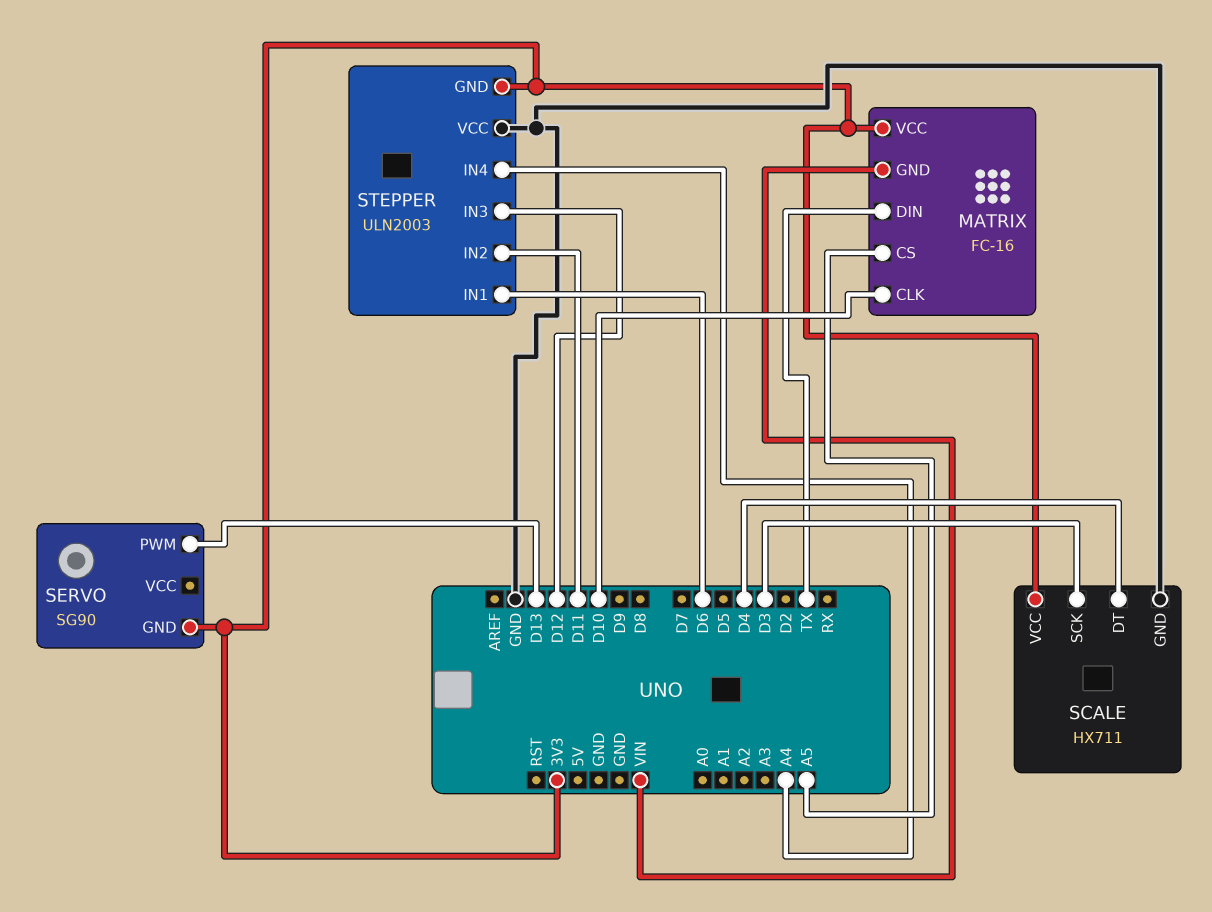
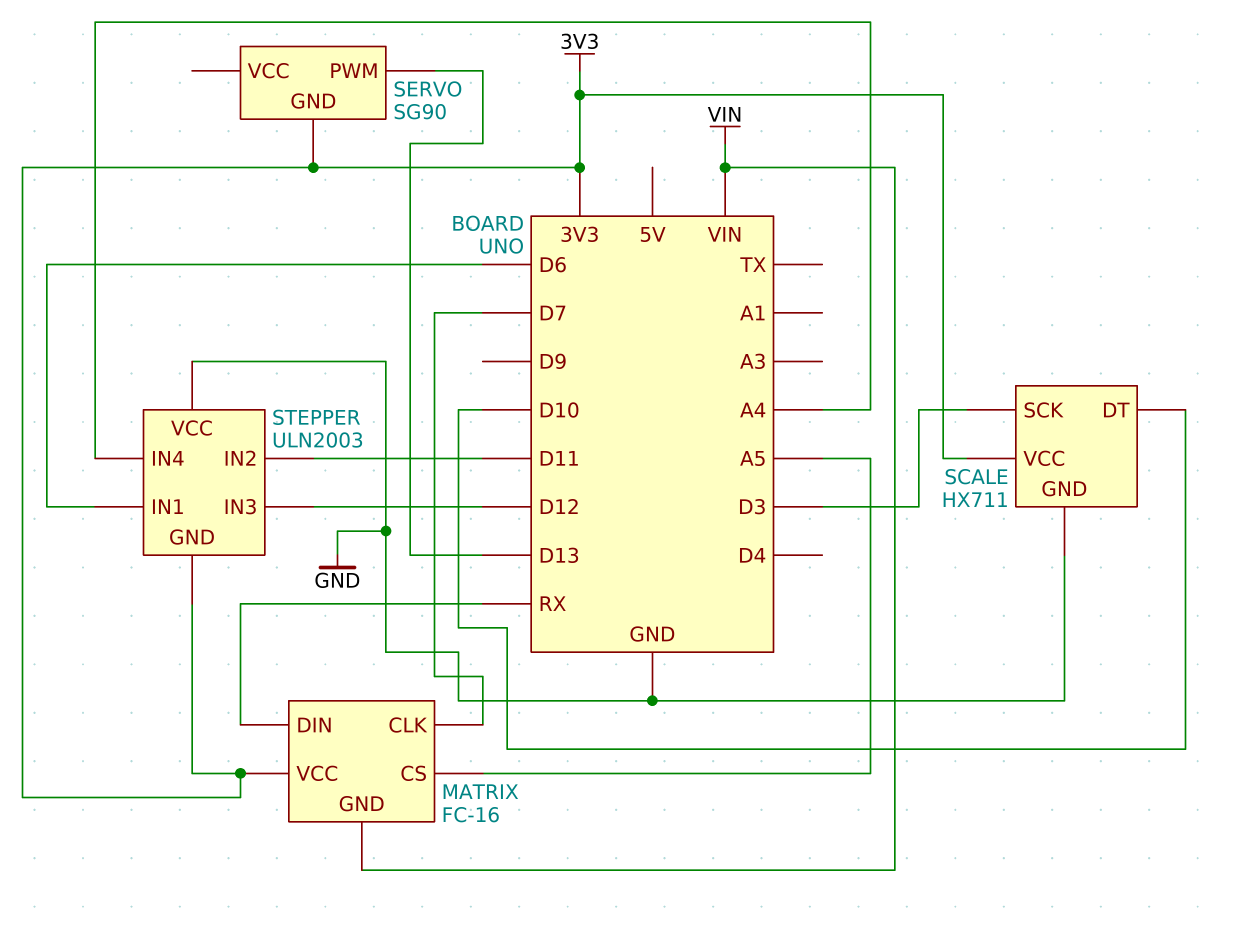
MATRIX pin CLK: D10 -> D7
MATRIX pin DIN: TX -> RX
SCALE pin DT: D4 -> D10

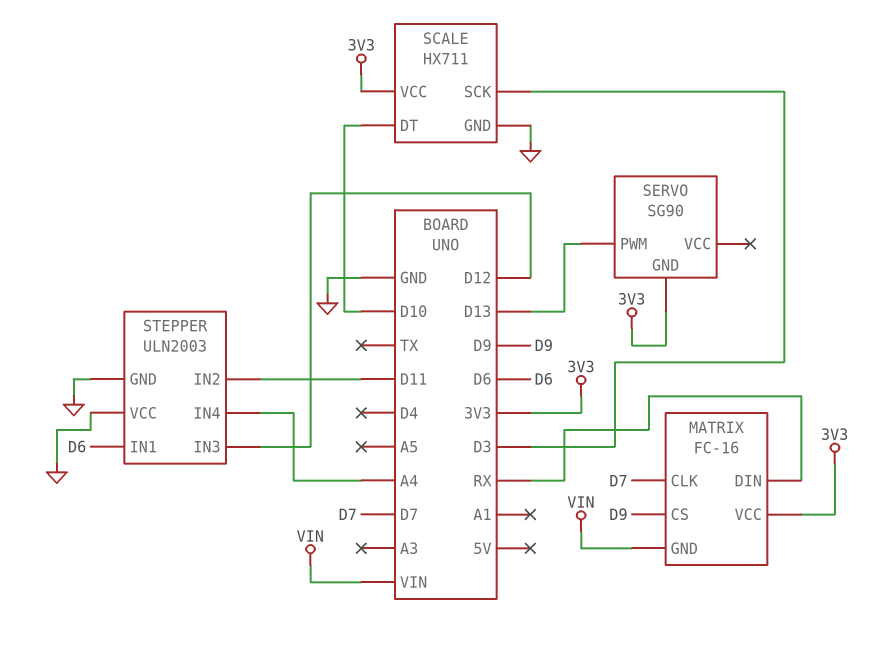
MATRIX pin CS: A5 -> D9
STEPPER pin GND: 3V3 -> GND

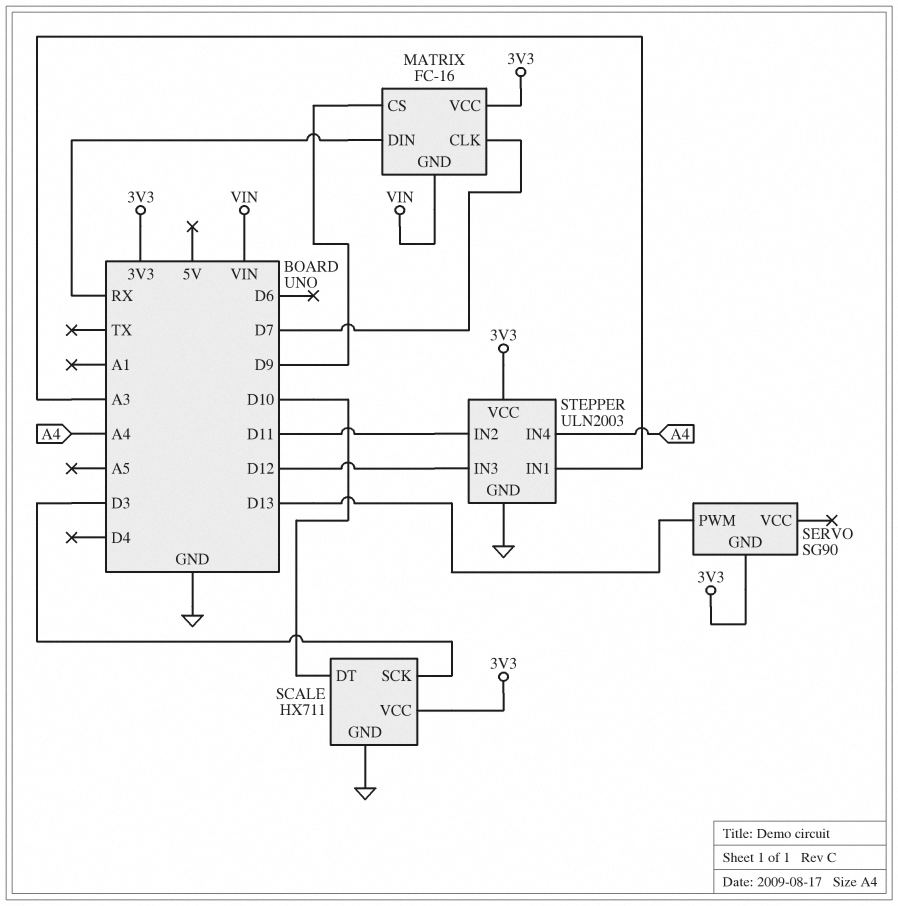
STEPPER pin IN1: D6 -> A3
STEPPER pin VCC: GND -> 3V3

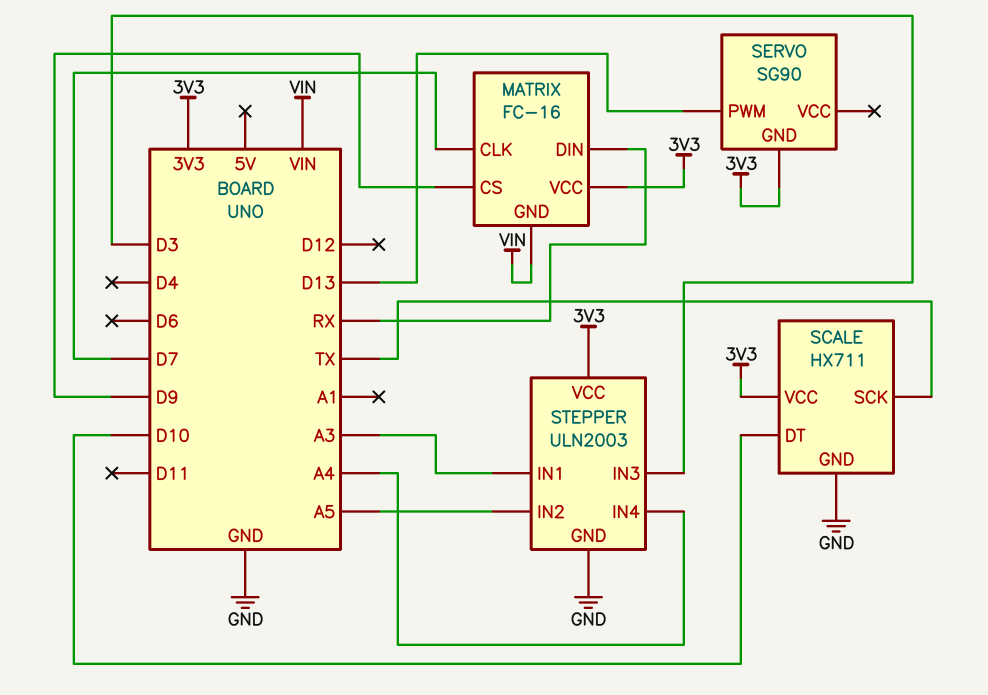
SCALE pin SCK: D3 -> TX
STEPPER pin IN2: D11 -> A5
STEPPER pin IN3: D12 -> D3

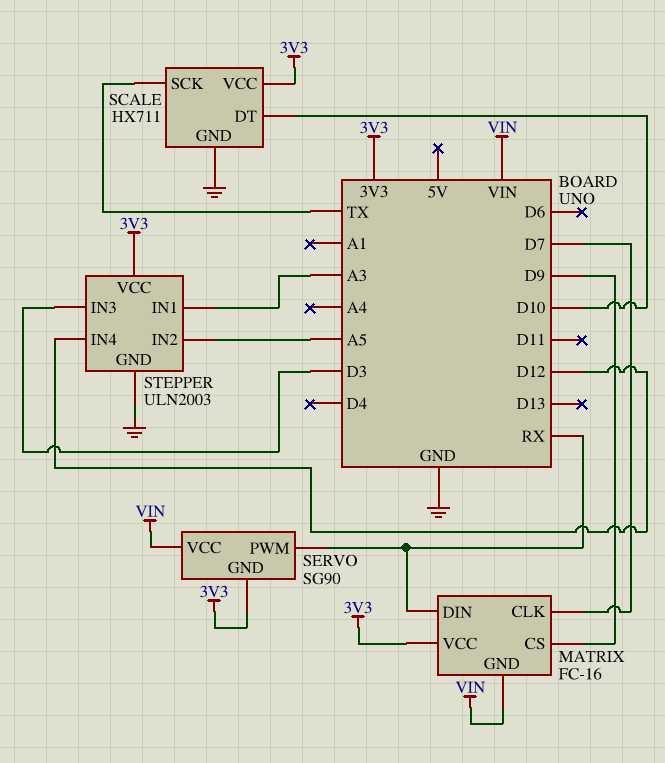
SERVO pin PWM: D13 -> RX
SERVO pin VCC: none -> VIN
STEPPER pin IN4: A4 -> D12

